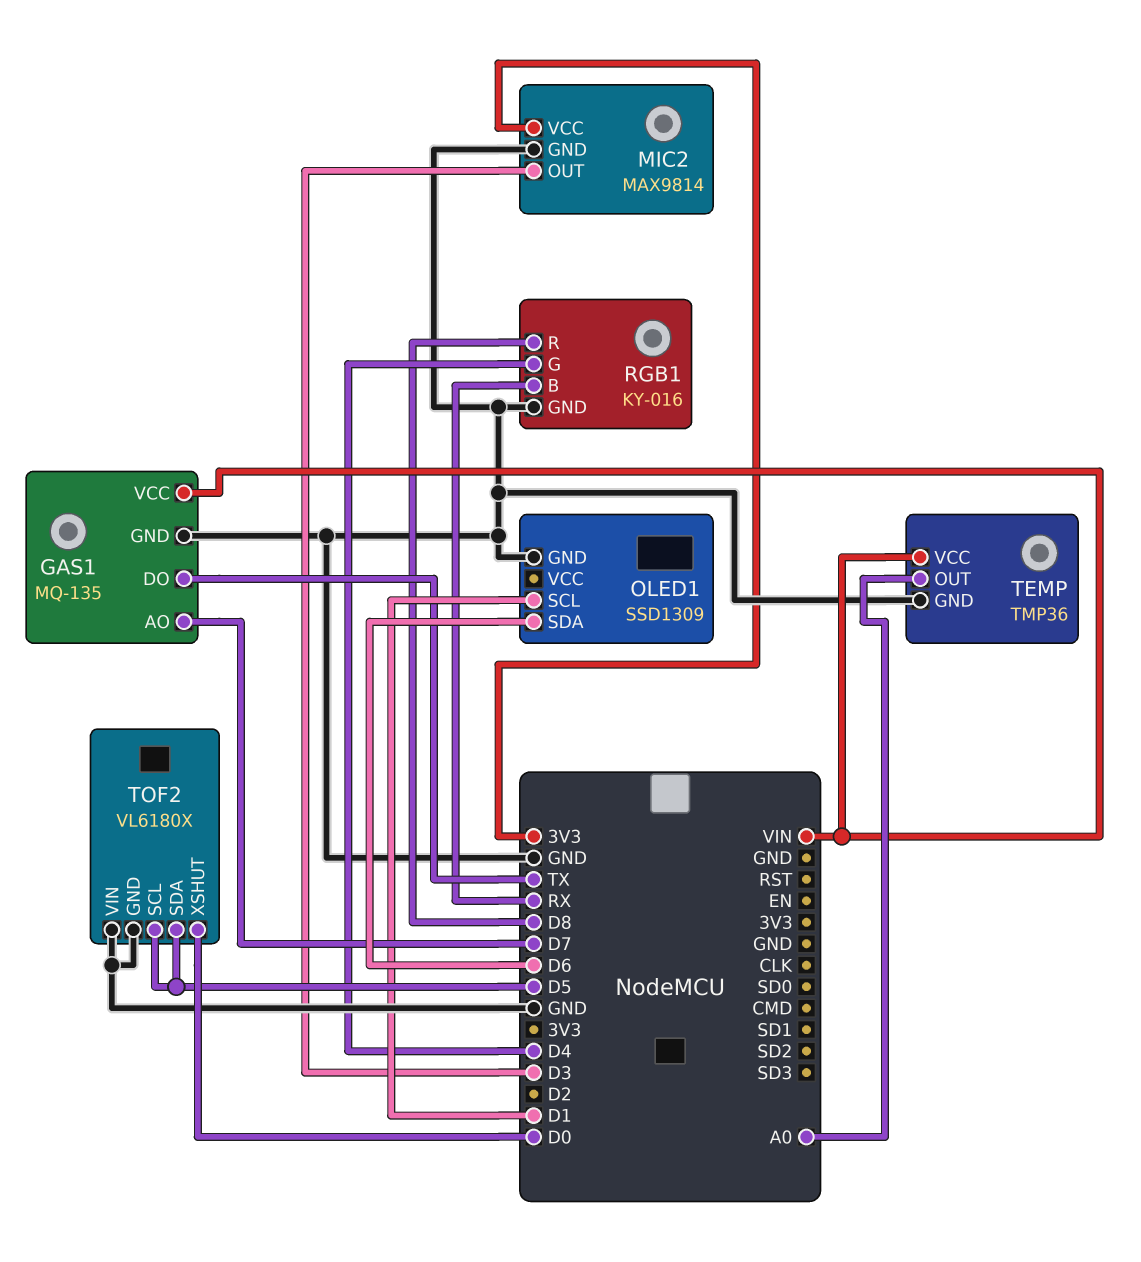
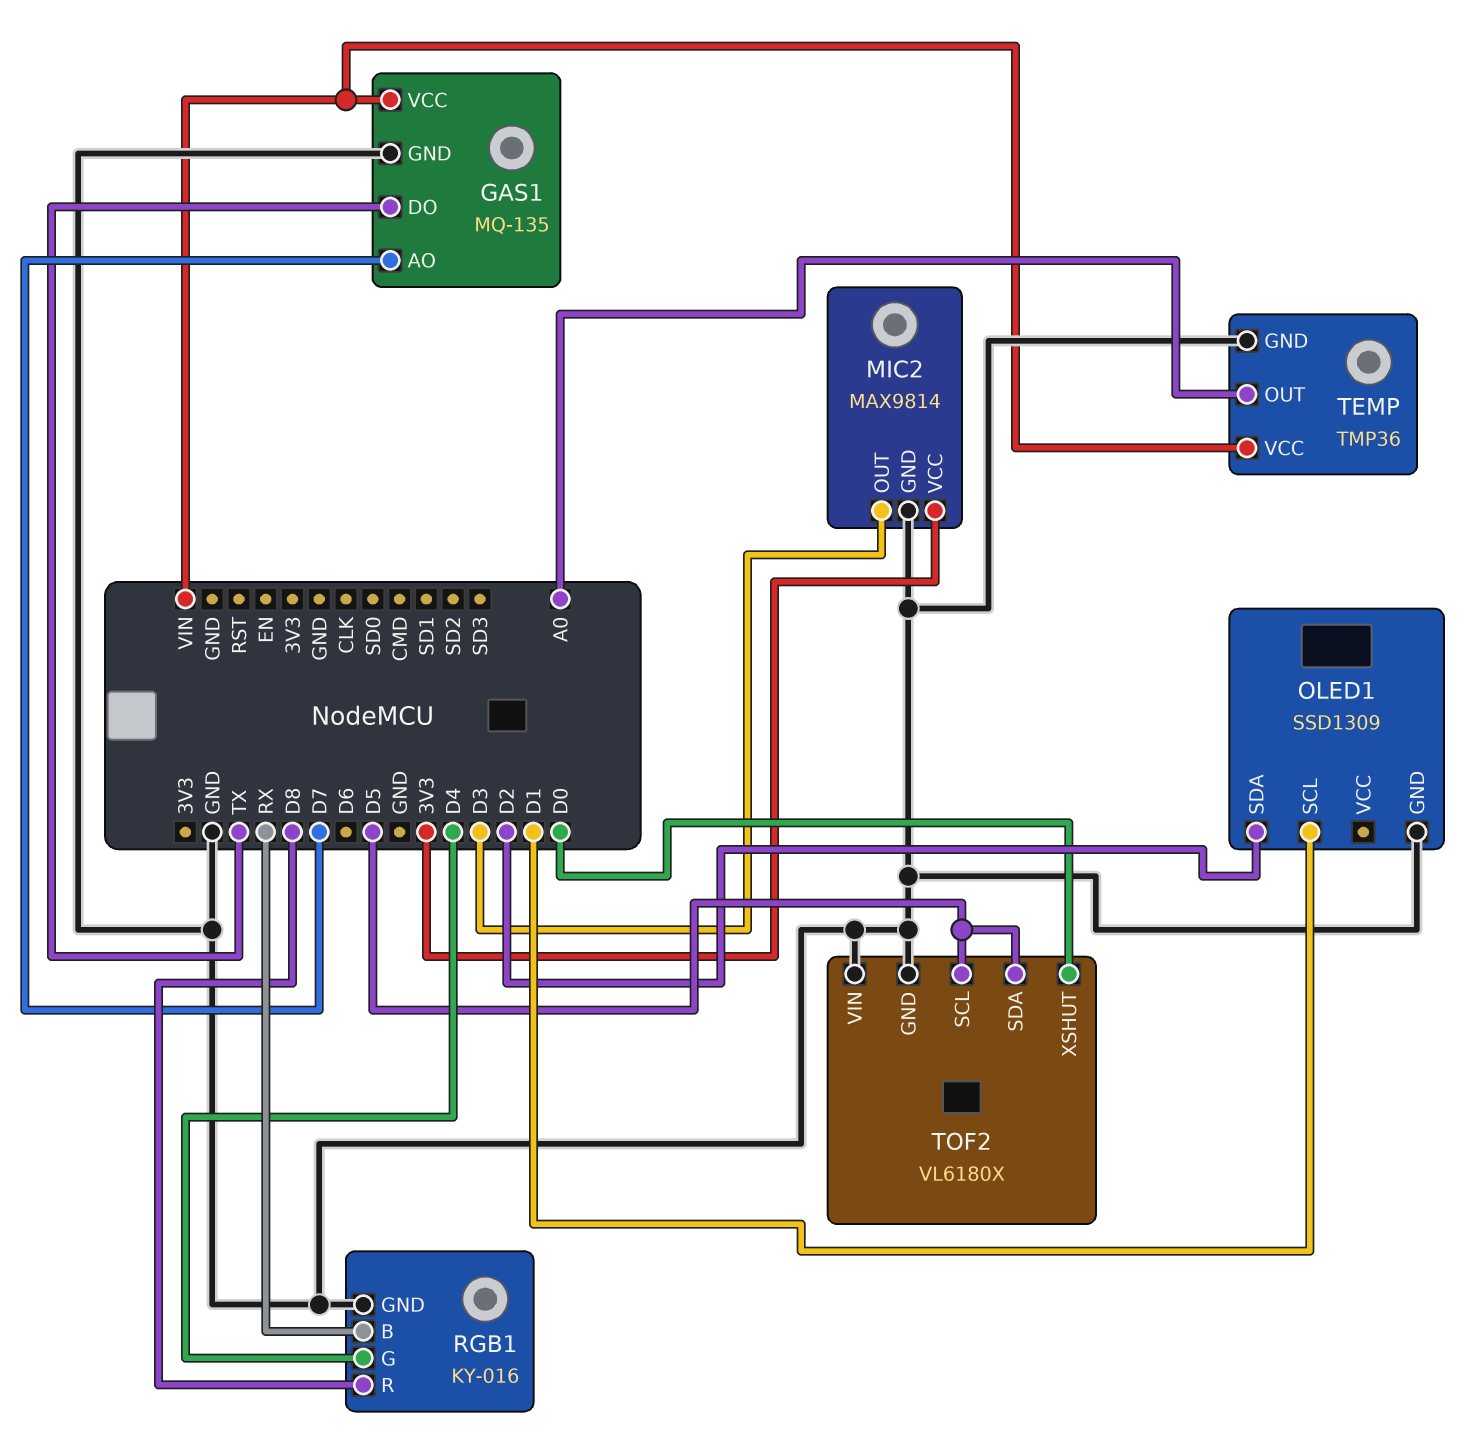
OLED1 pin SDA: D6 -> D2

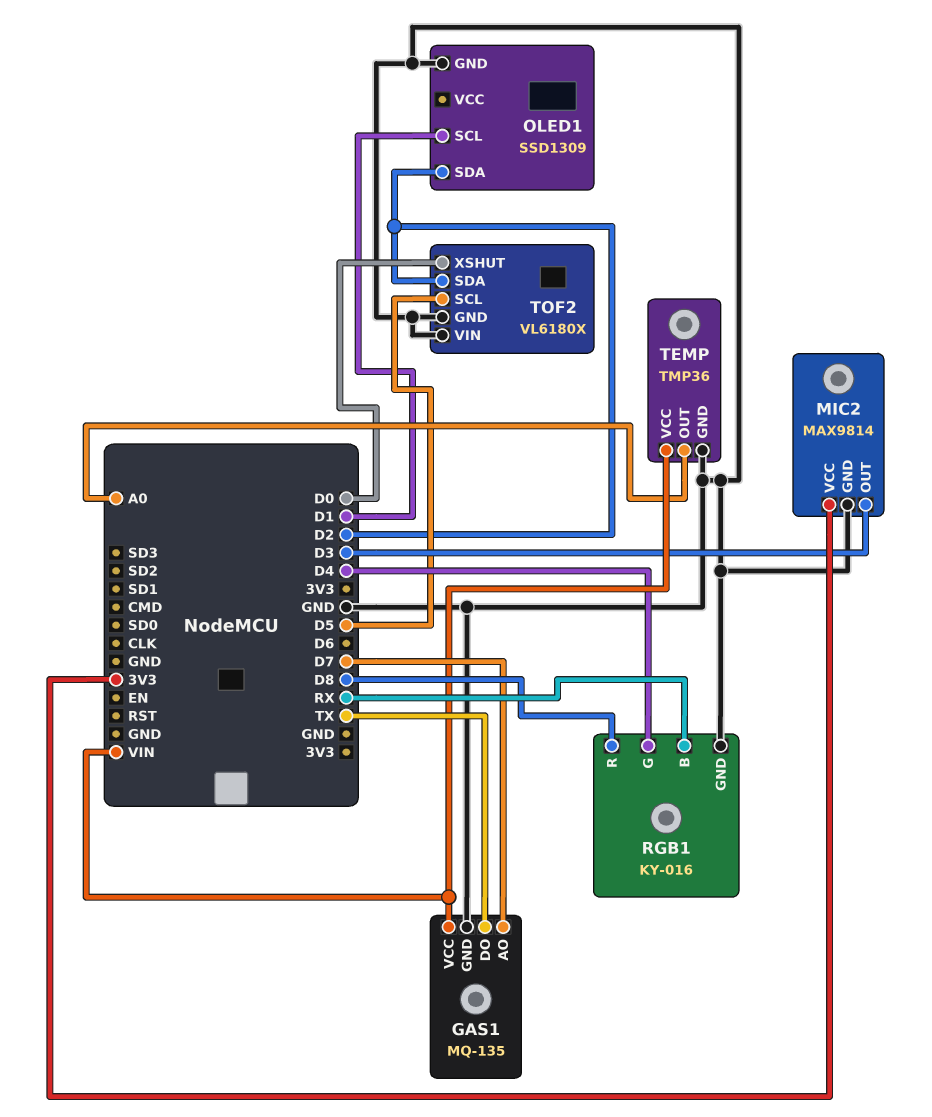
TOF2 pin SDA: D5 -> D2

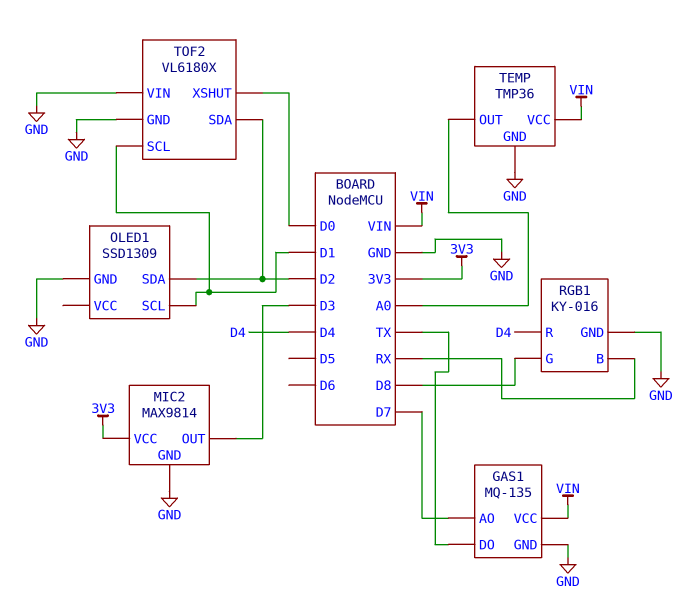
RGB1 pin G: D4 -> D8
RGB1 pin R: D8 -> D4
TOF2 pin SCL: D5 -> D1

